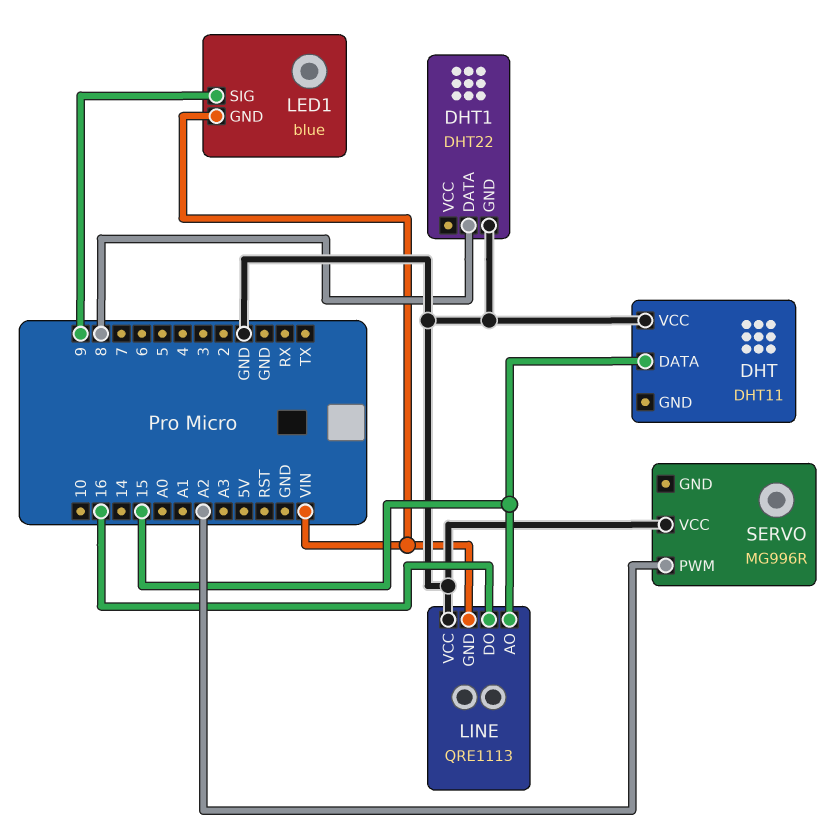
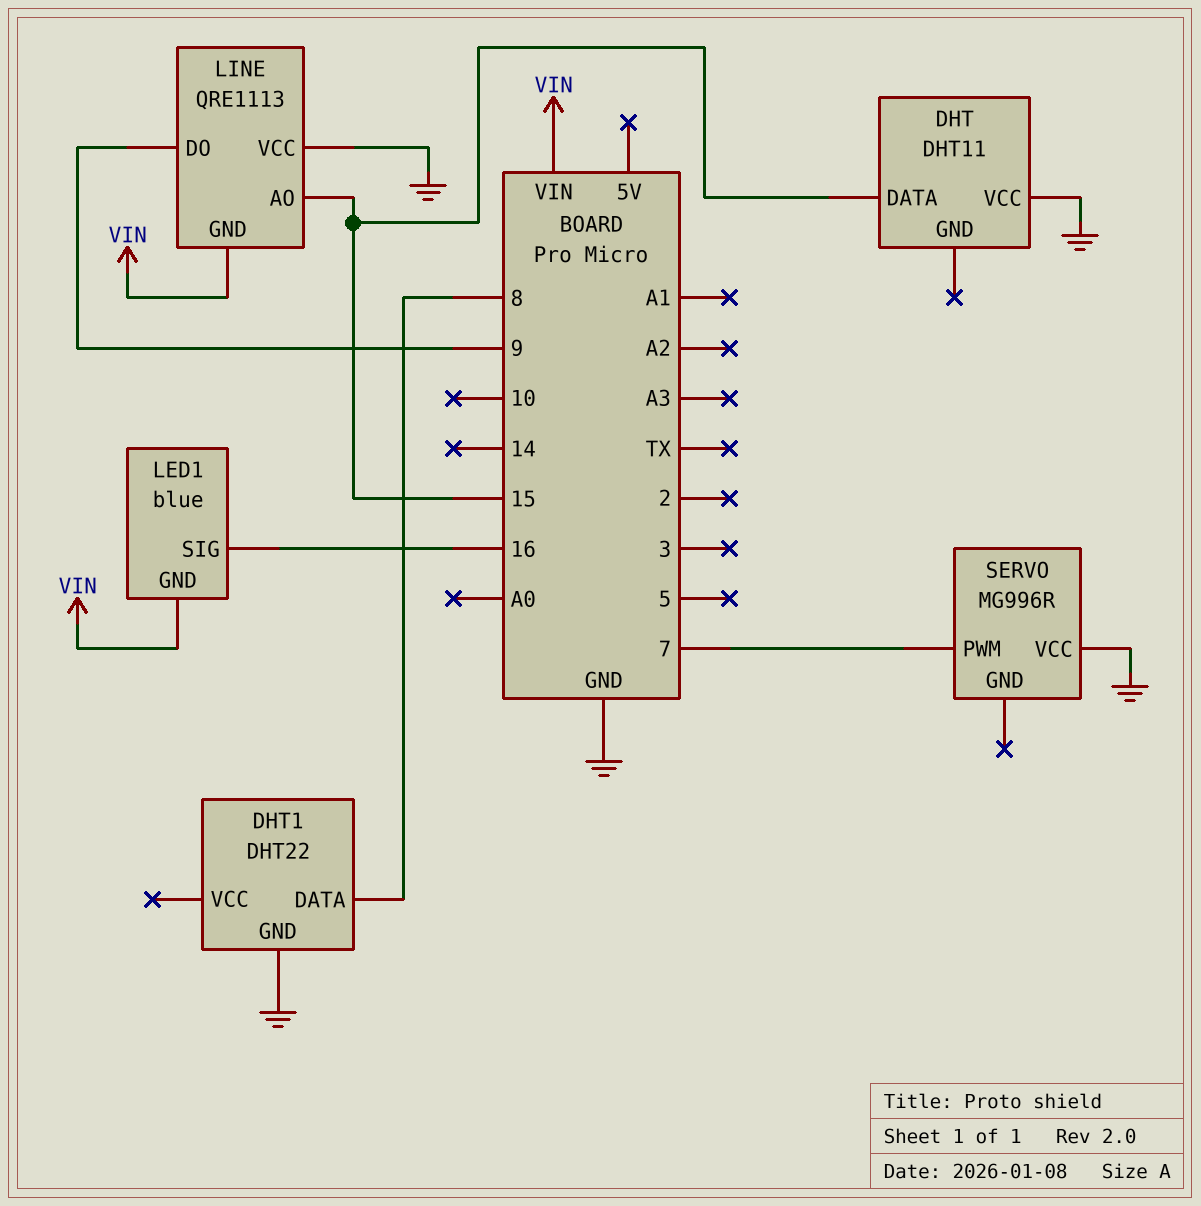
LED1 pin SIG: 9 -> 16
LINE pin DO: 16 -> 9
SERVO pin PWM: A2 -> 7

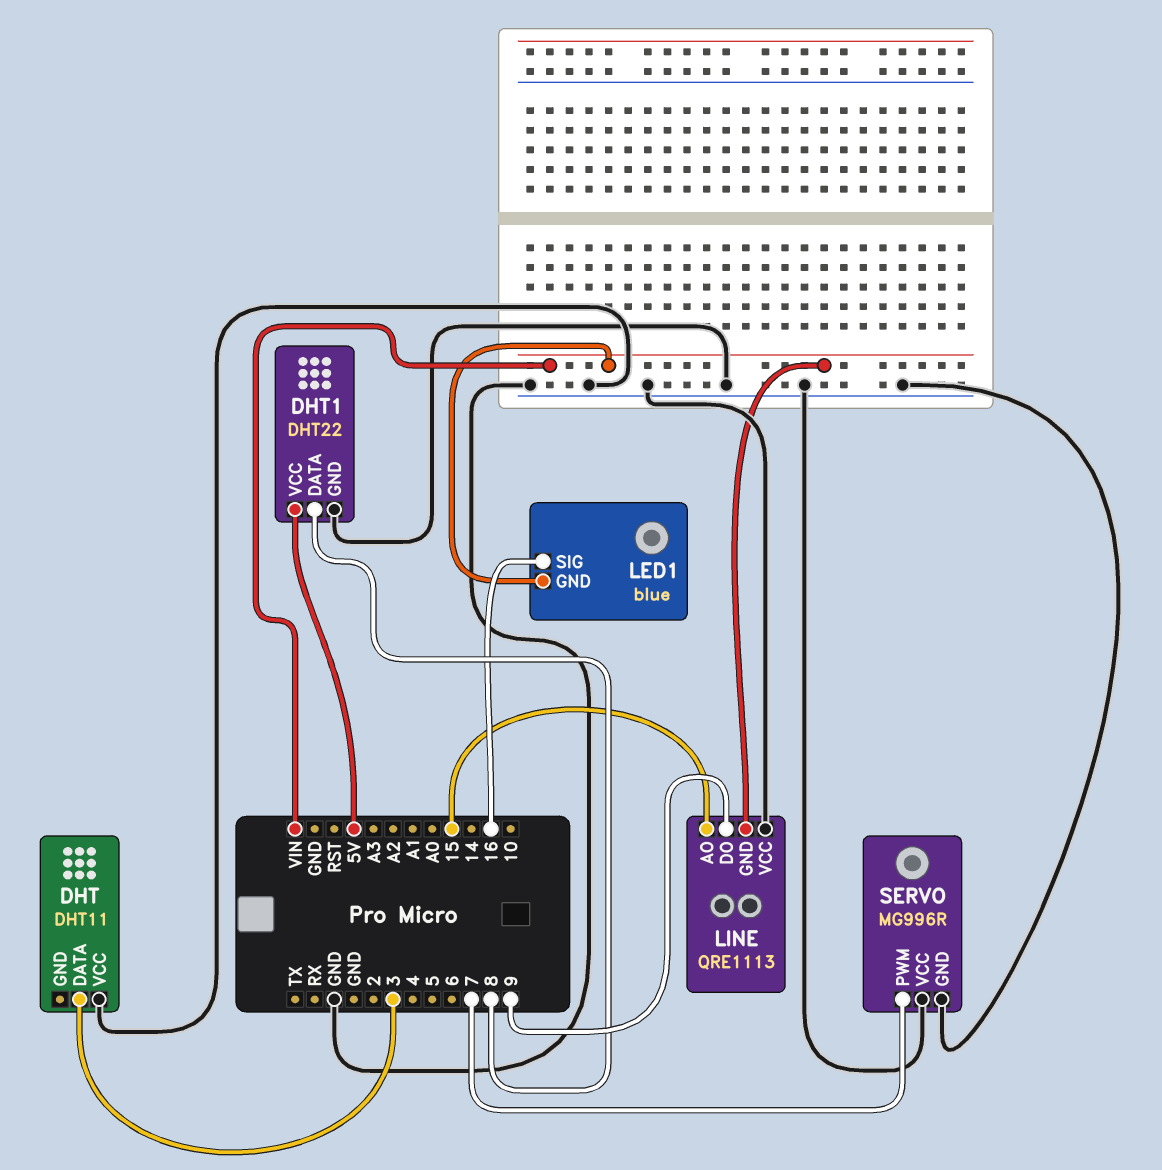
DHT pin DATA: 15 -> 3
DHT1 pin VCC: none -> 5V
SERVO pin GND: none -> GND

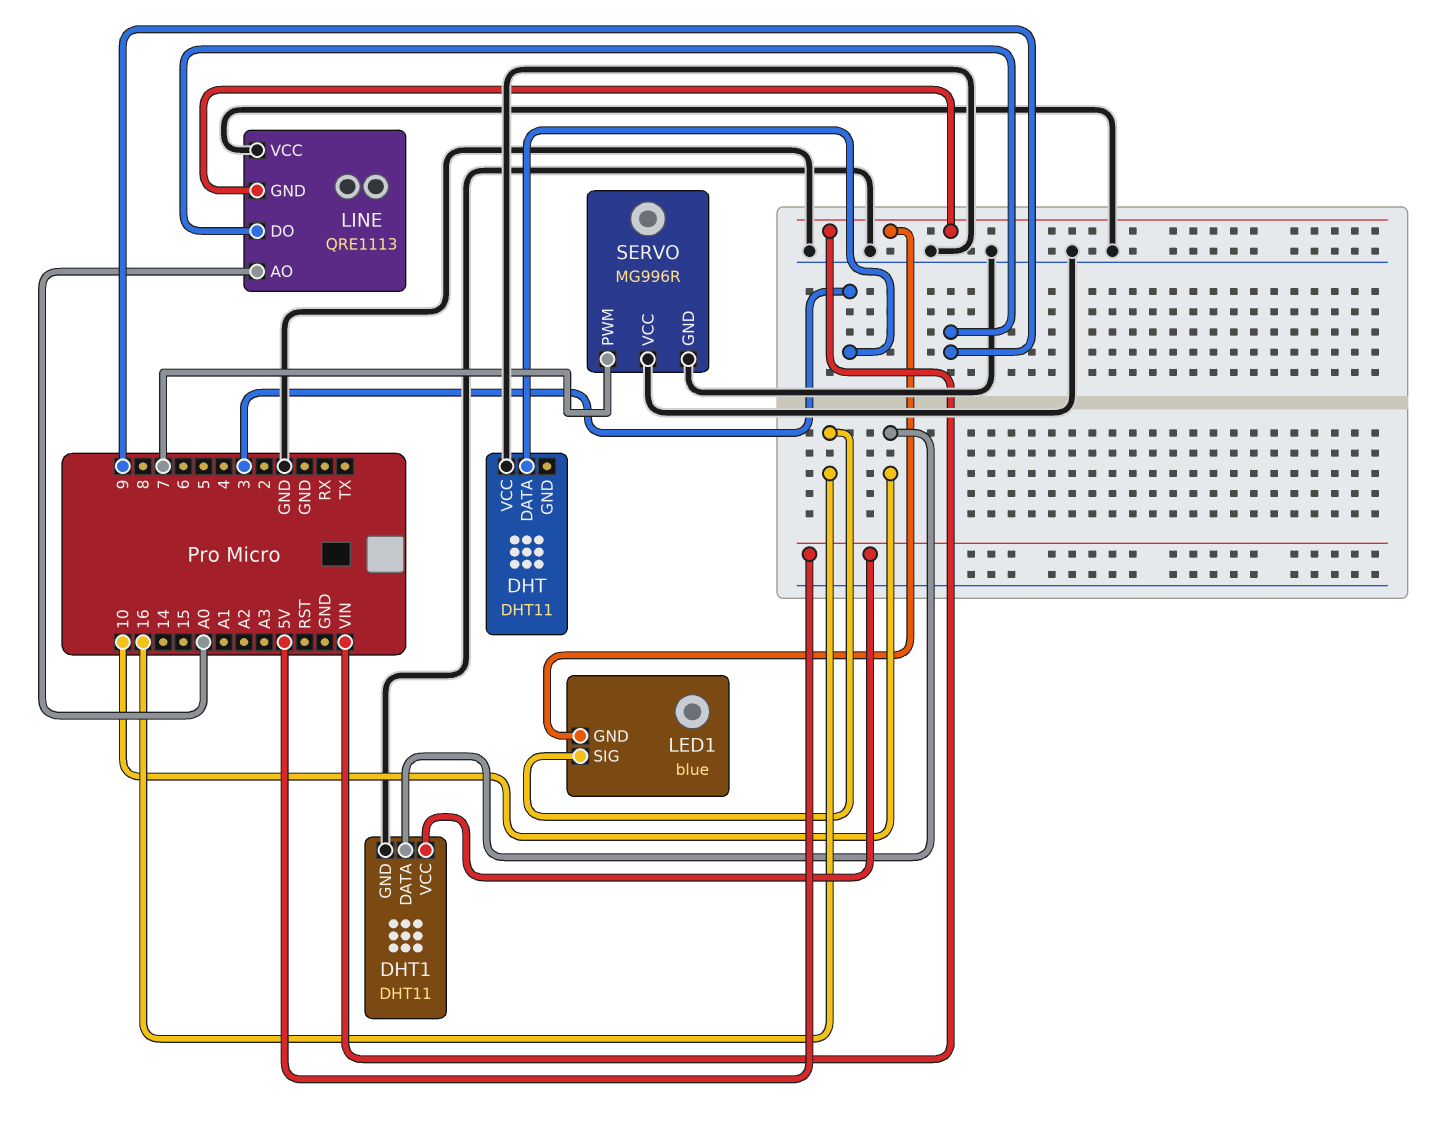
DHT1: DHT22 -> DHT11
DHT1 pin DATA: 8 -> 10
LINE pin AO: 15 -> A0

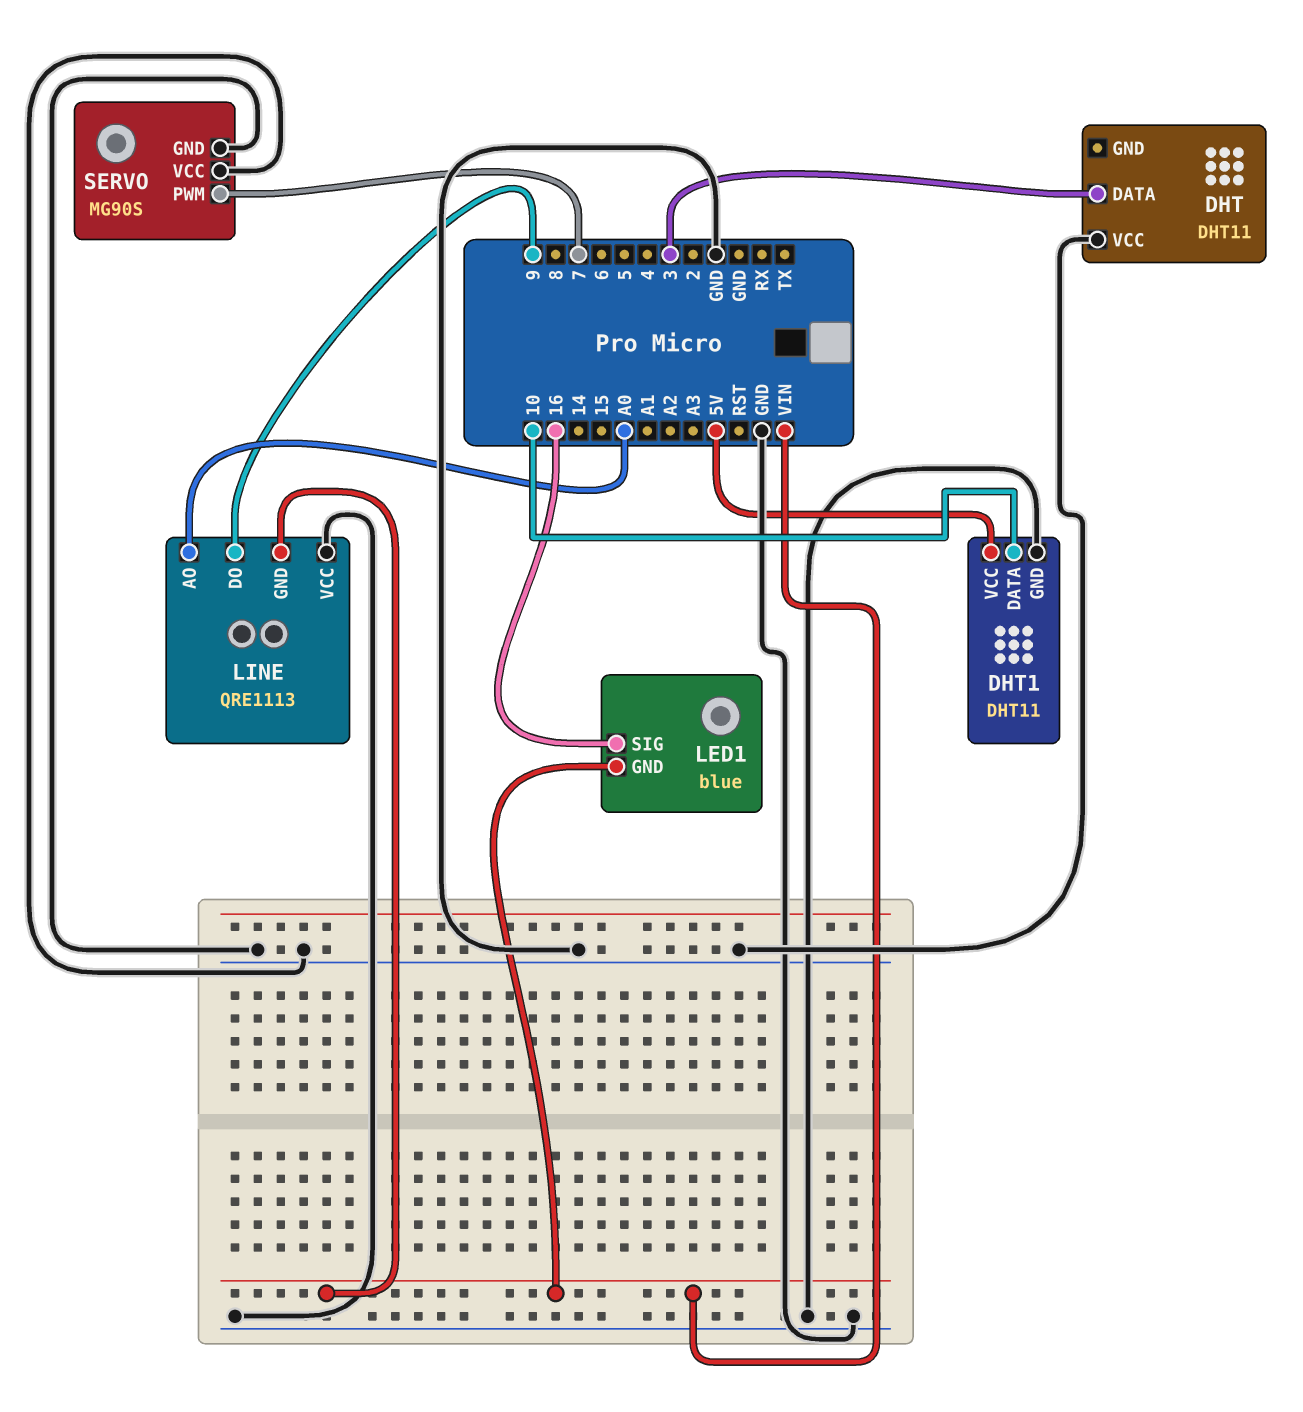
SERVO: MG996R -> MG90S

